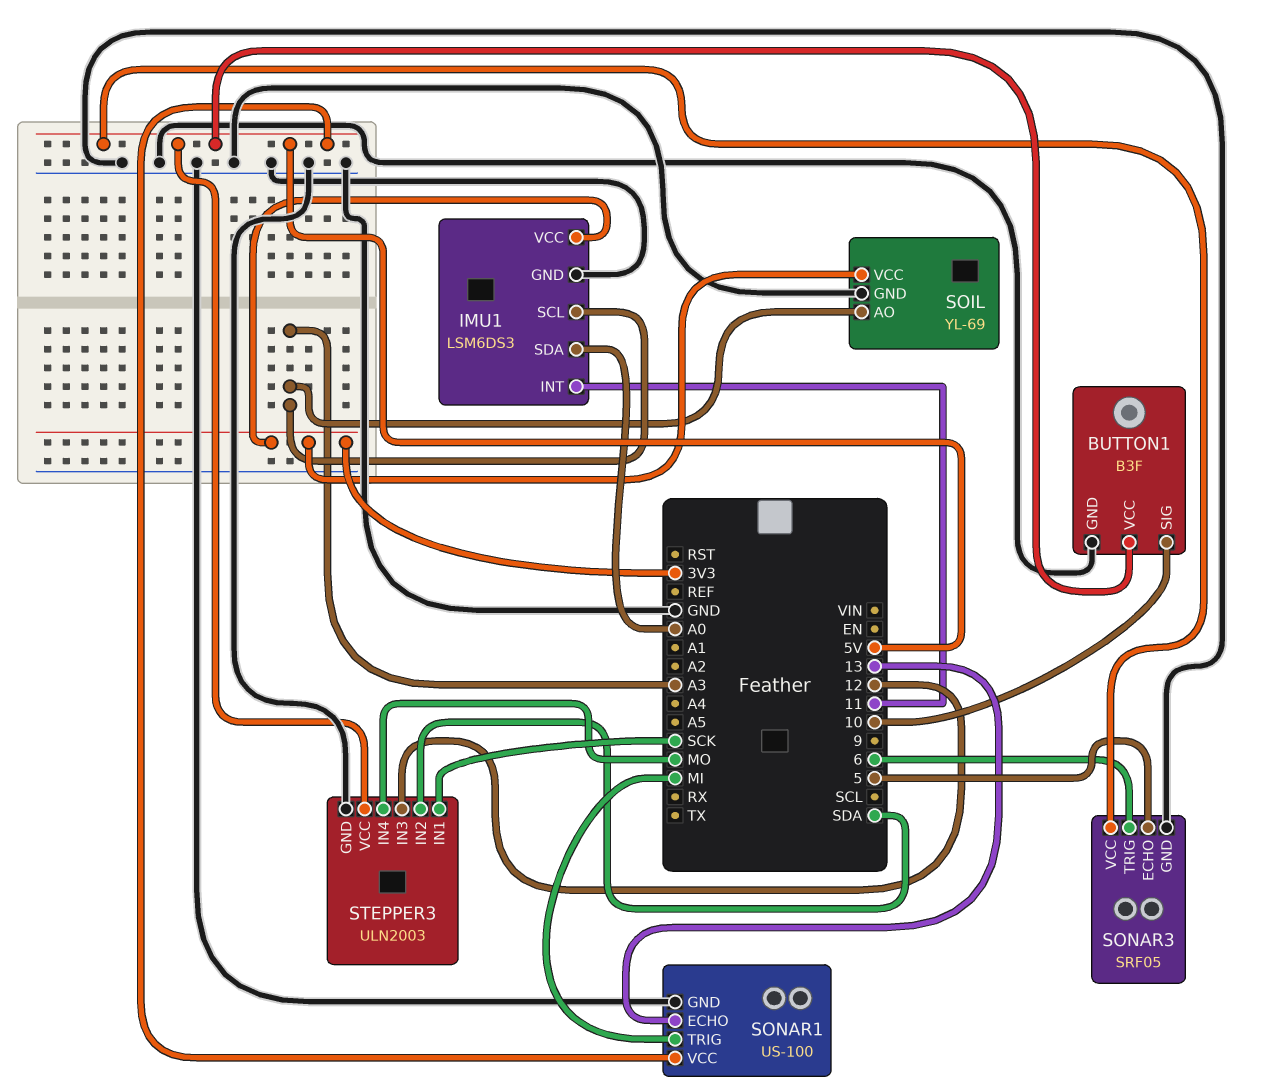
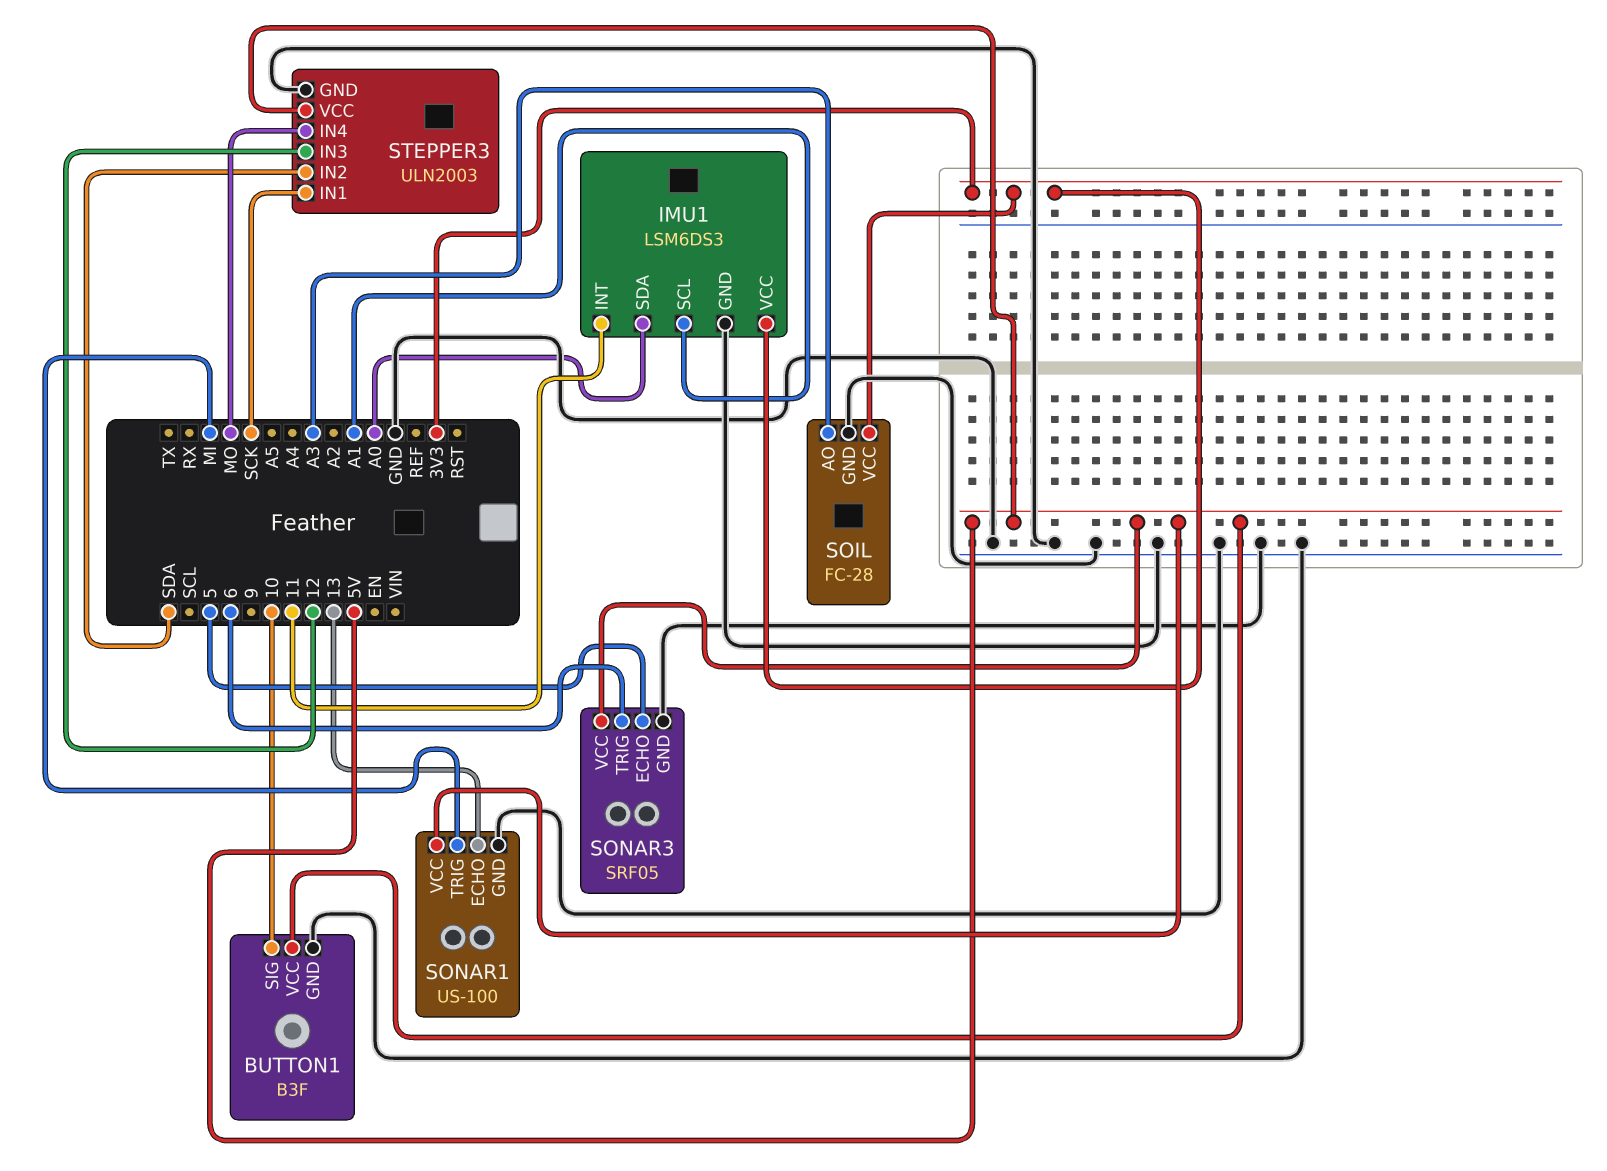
IMU1 pin SCL: A3 -> A1
SOIL: YL-69 -> FC-28

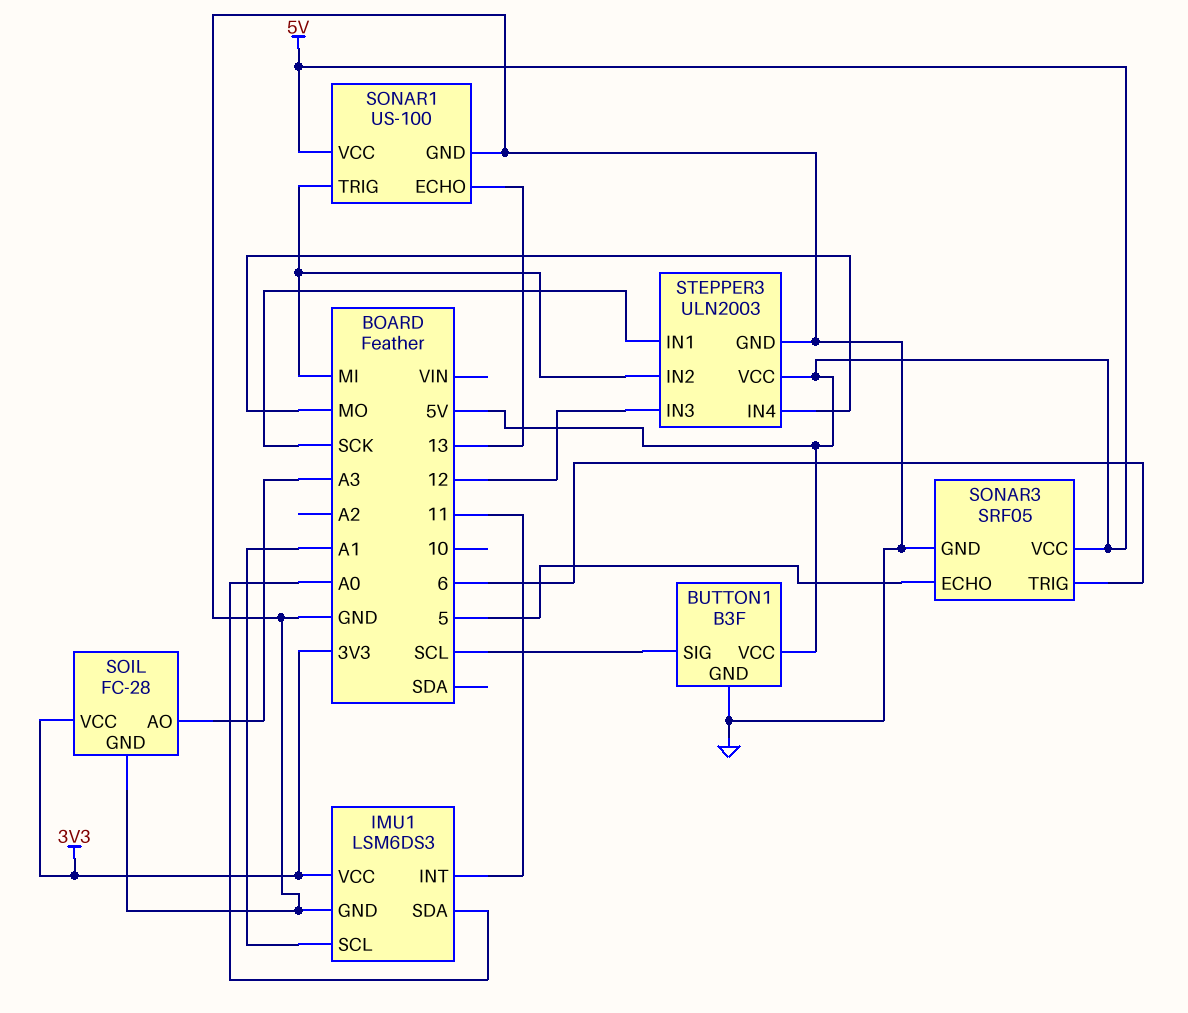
BUTTON1 pin SIG: 10 -> SCL
STEPPER3 pin IN2: SDA -> MI

